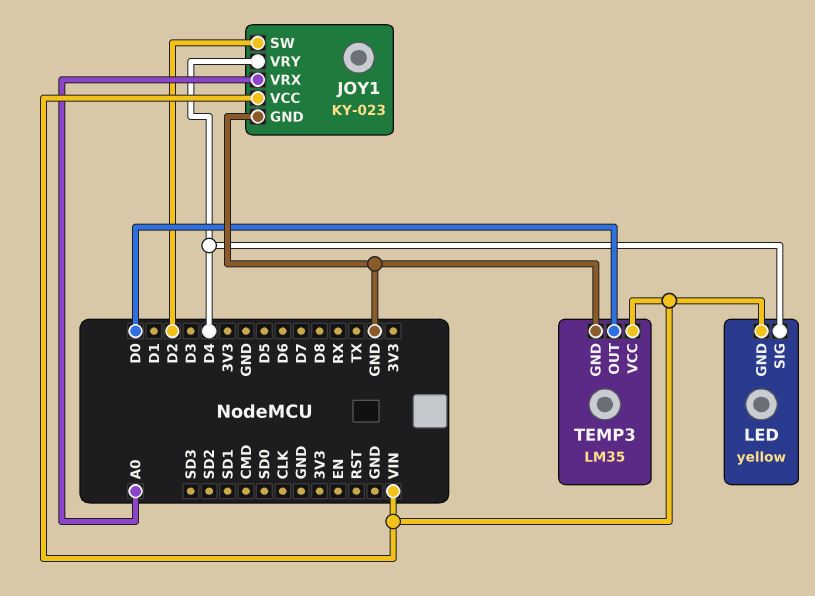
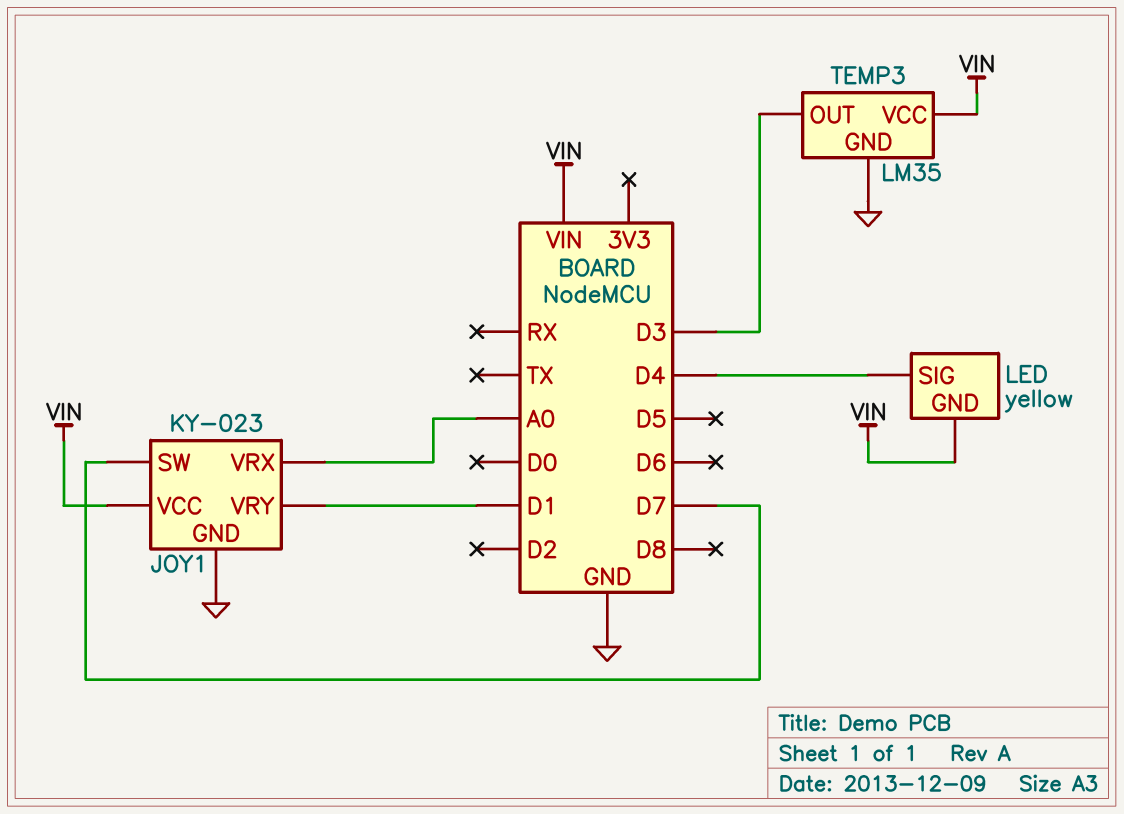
JOY1 pin SW: D2 -> D7
JOY1 pin VRY: D4 -> D1
TEMP3 pin OUT: D0 -> D3

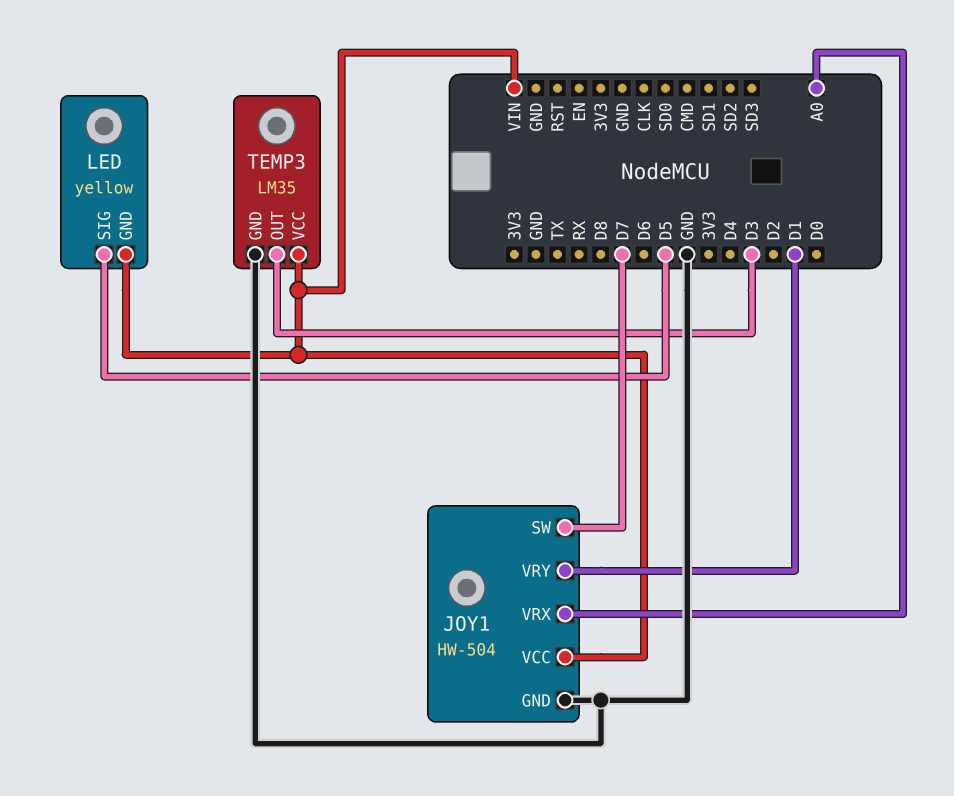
JOY1: KY-023 -> HW-504
LED pin SIG: D4 -> D5

